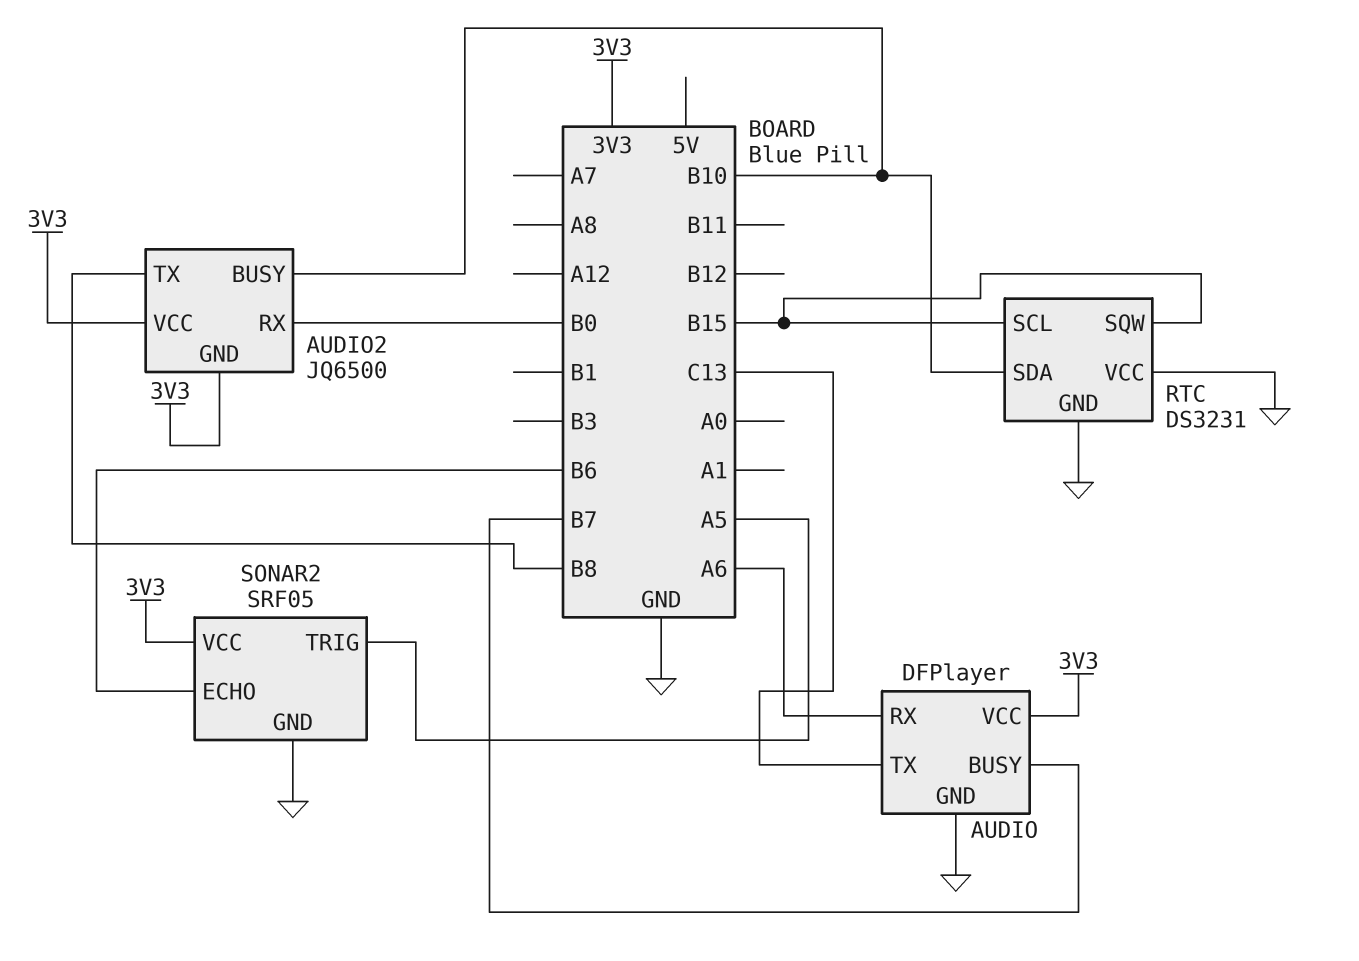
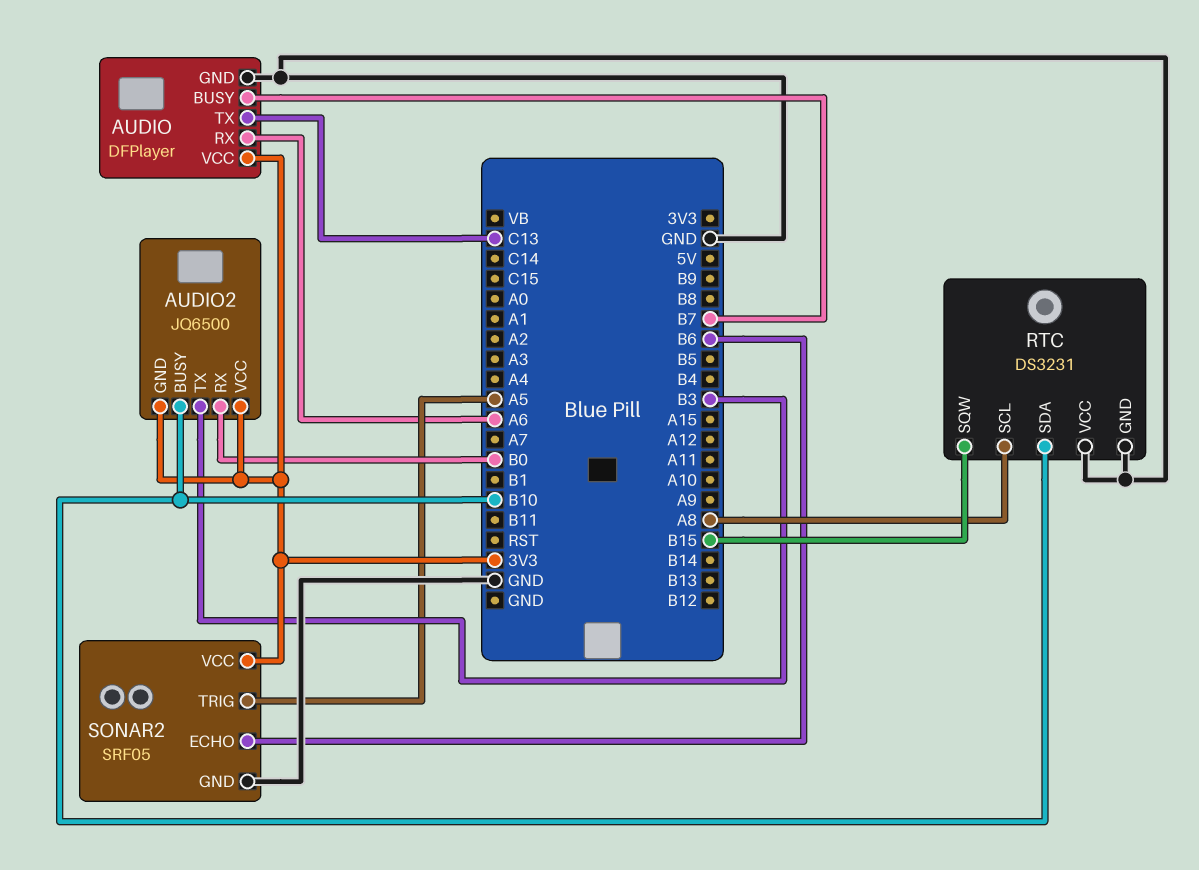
AUDIO2 pin TX: B8 -> B3
RTC pin SCL: B15 -> A8

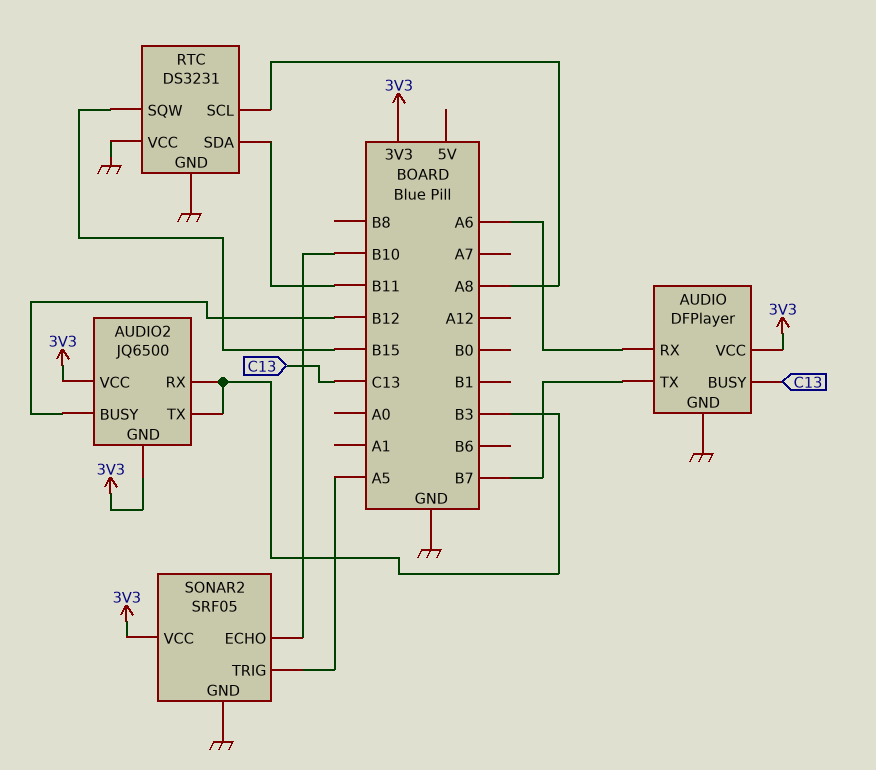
AUDIO pin BUSY: B7 -> C13
AUDIO pin TX: C13 -> B7
AUDIO2 pin BUSY: B10 -> B12
AUDIO2 pin RX: B0 -> B3
RTC pin SDA: B10 -> B11
SONAR2 pin ECHO: B6 -> B10

